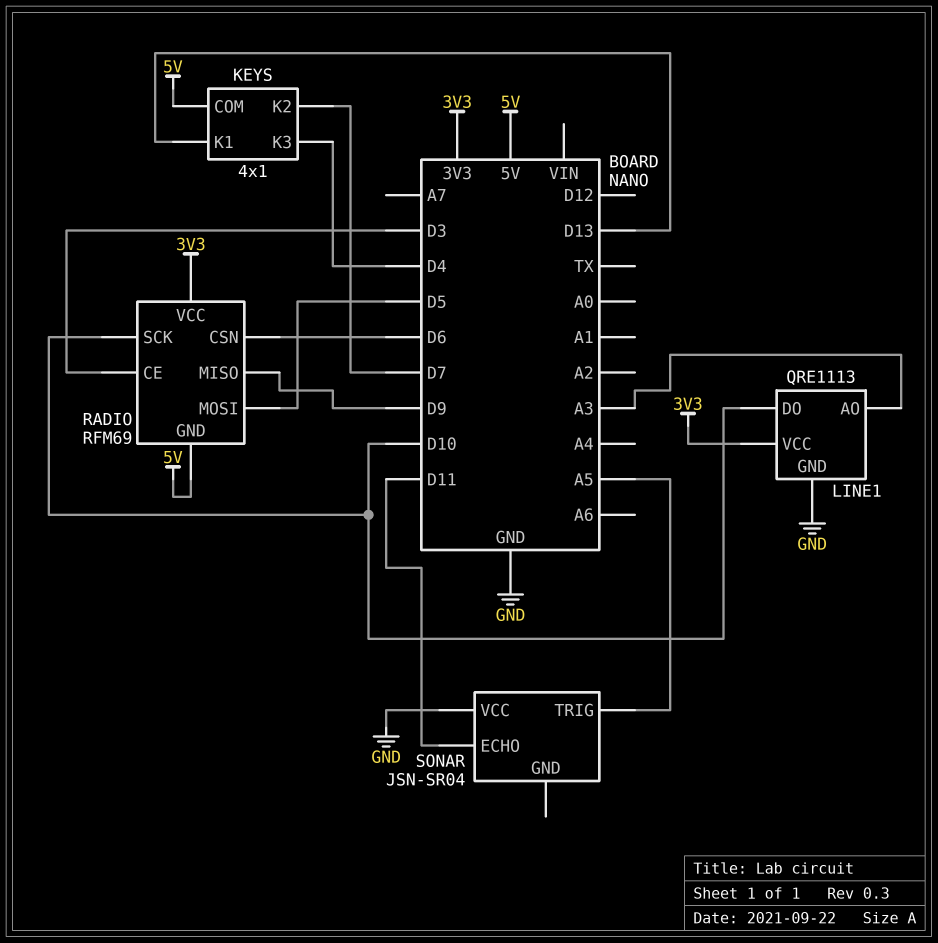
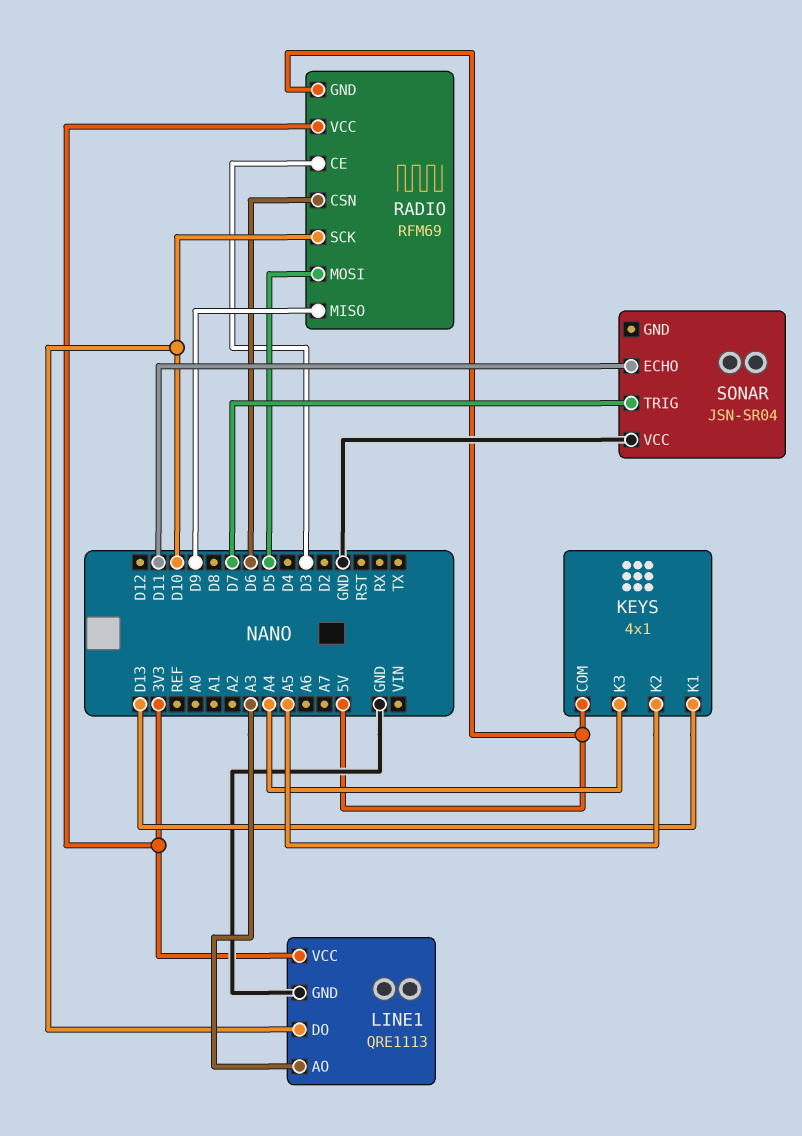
KEYS pin K2: D7 -> A5
KEYS pin K3: D4 -> A4
SONAR pin TRIG: A5 -> D7

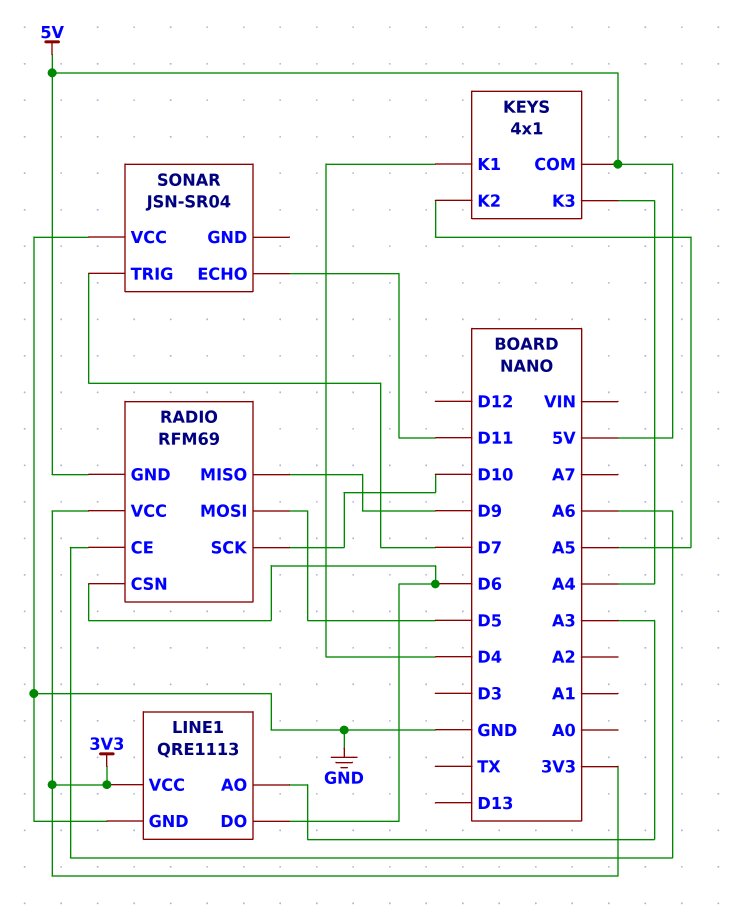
KEYS pin K1: D13 -> D4
LINE1 pin DO: D10 -> D6
RADIO pin CE: D3 -> A6

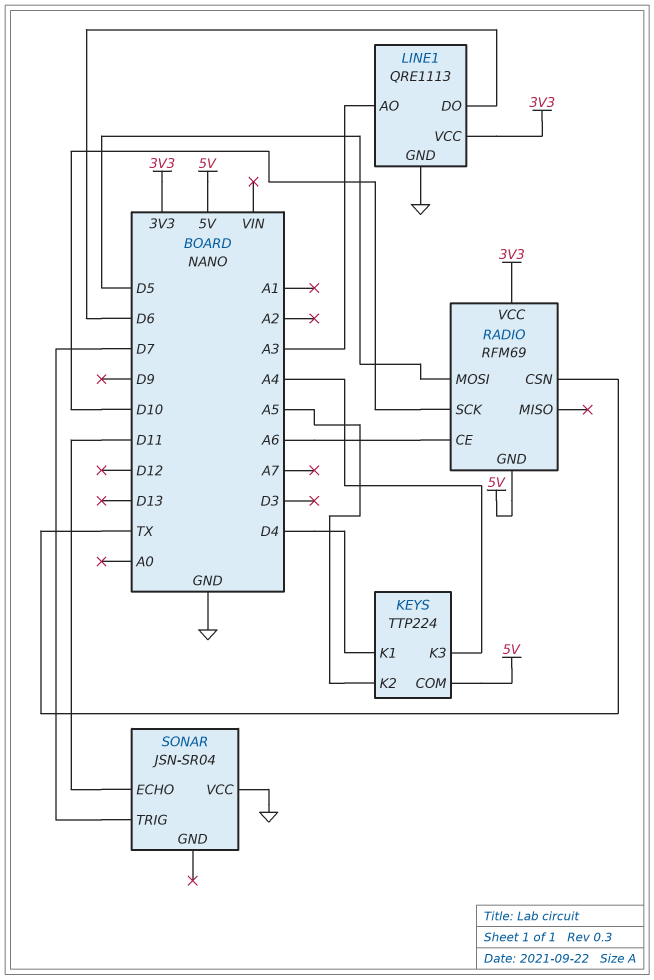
KEYS: 4x1 -> TTP224
RADIO pin CSN: D6 -> TX
RADIO pin MISO: D9 -> none

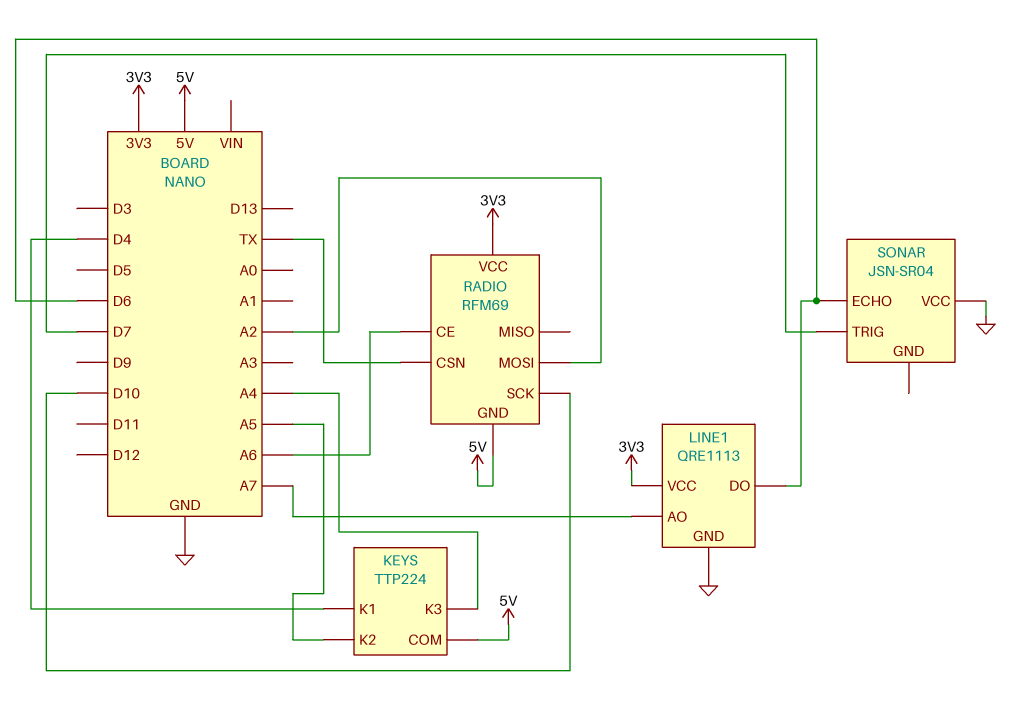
LINE1 pin AO: A3 -> A7
RADIO pin MOSI: D5 -> A2
SONAR pin ECHO: D11 -> D6

